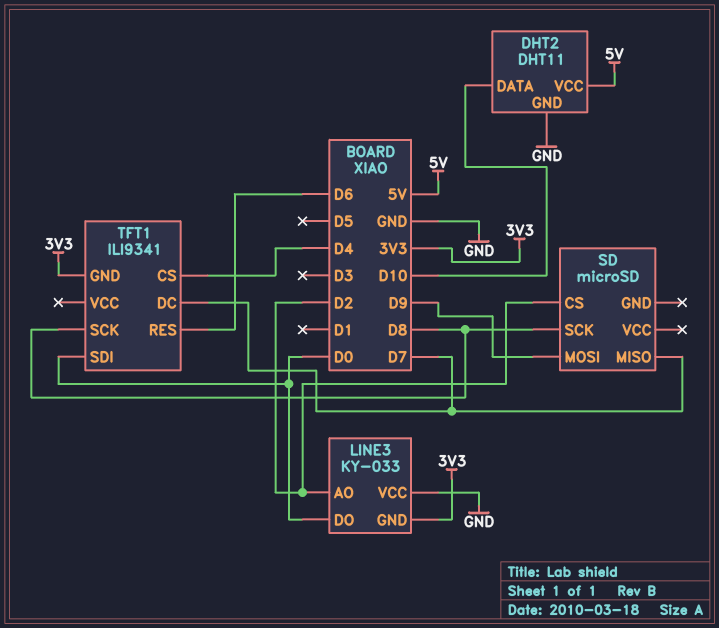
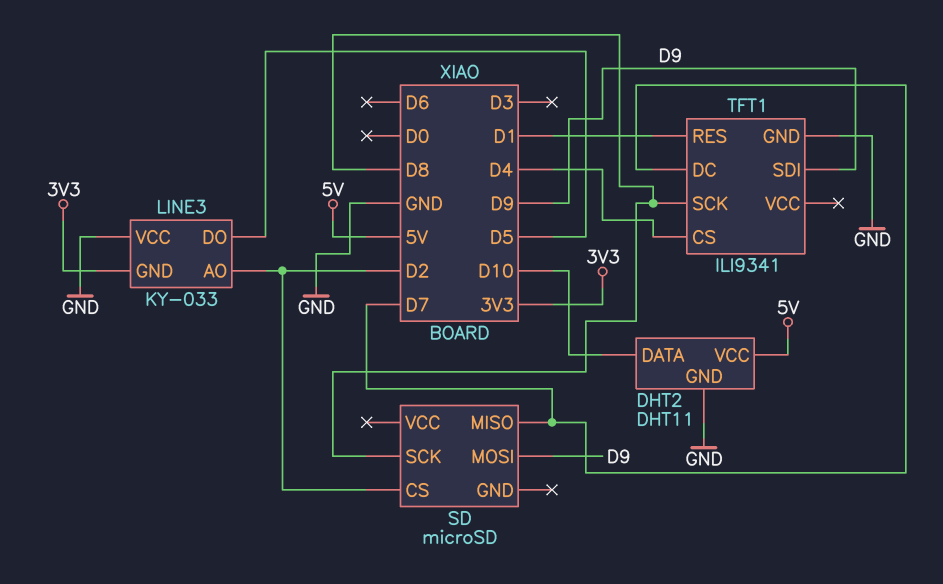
LINE3 pin DO: D0 -> D5
TFT1 pin GND: 3V3 -> GND
TFT1 pin RES: D6 -> D1
TFT1 pin SDI: D0 -> D9

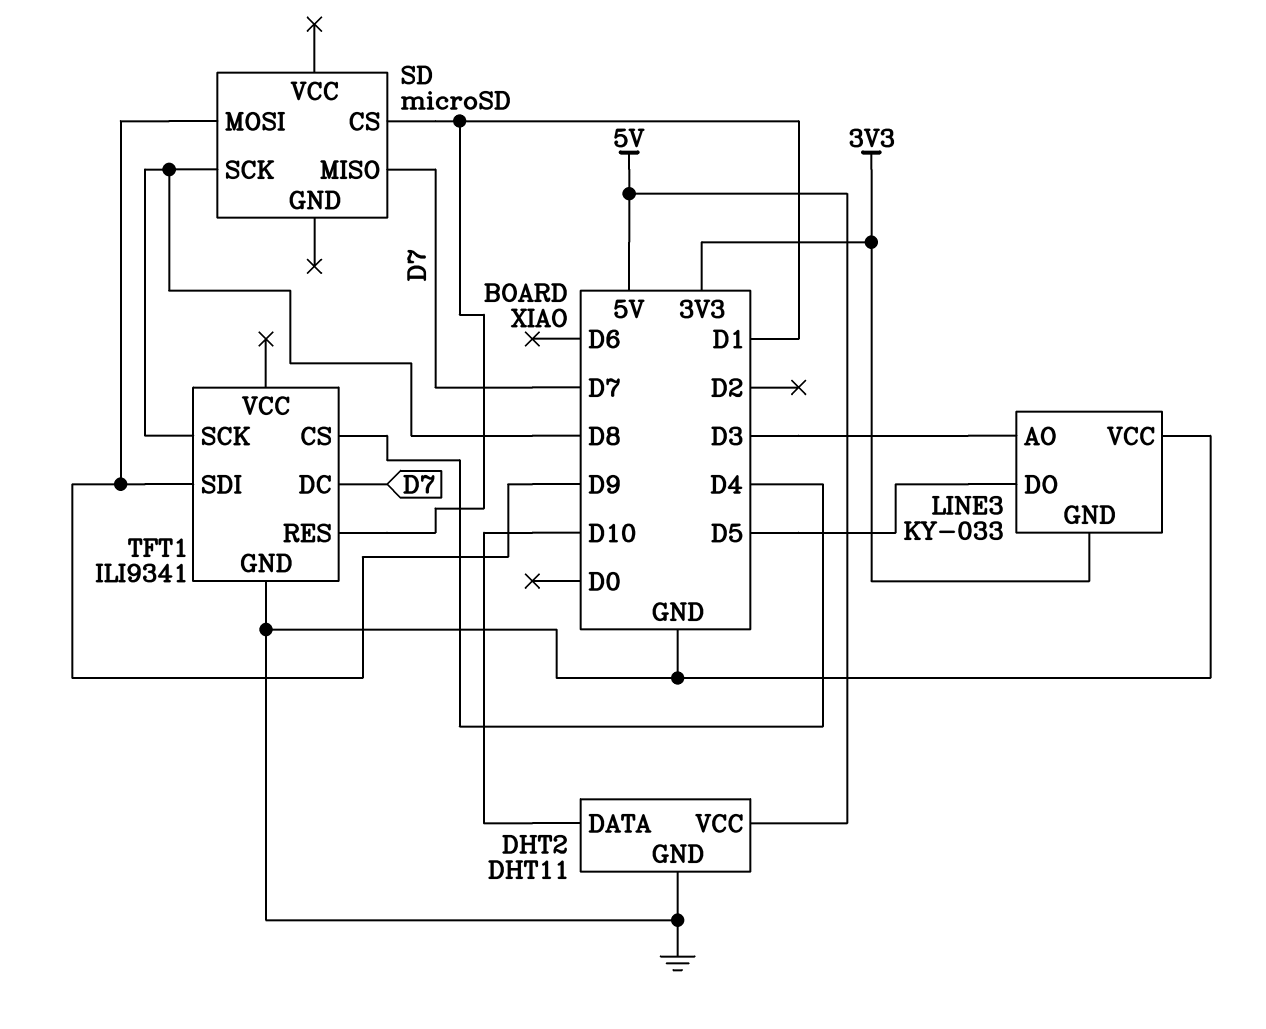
LINE3 pin AO: D2 -> D3
SD pin CS: D2 -> D1

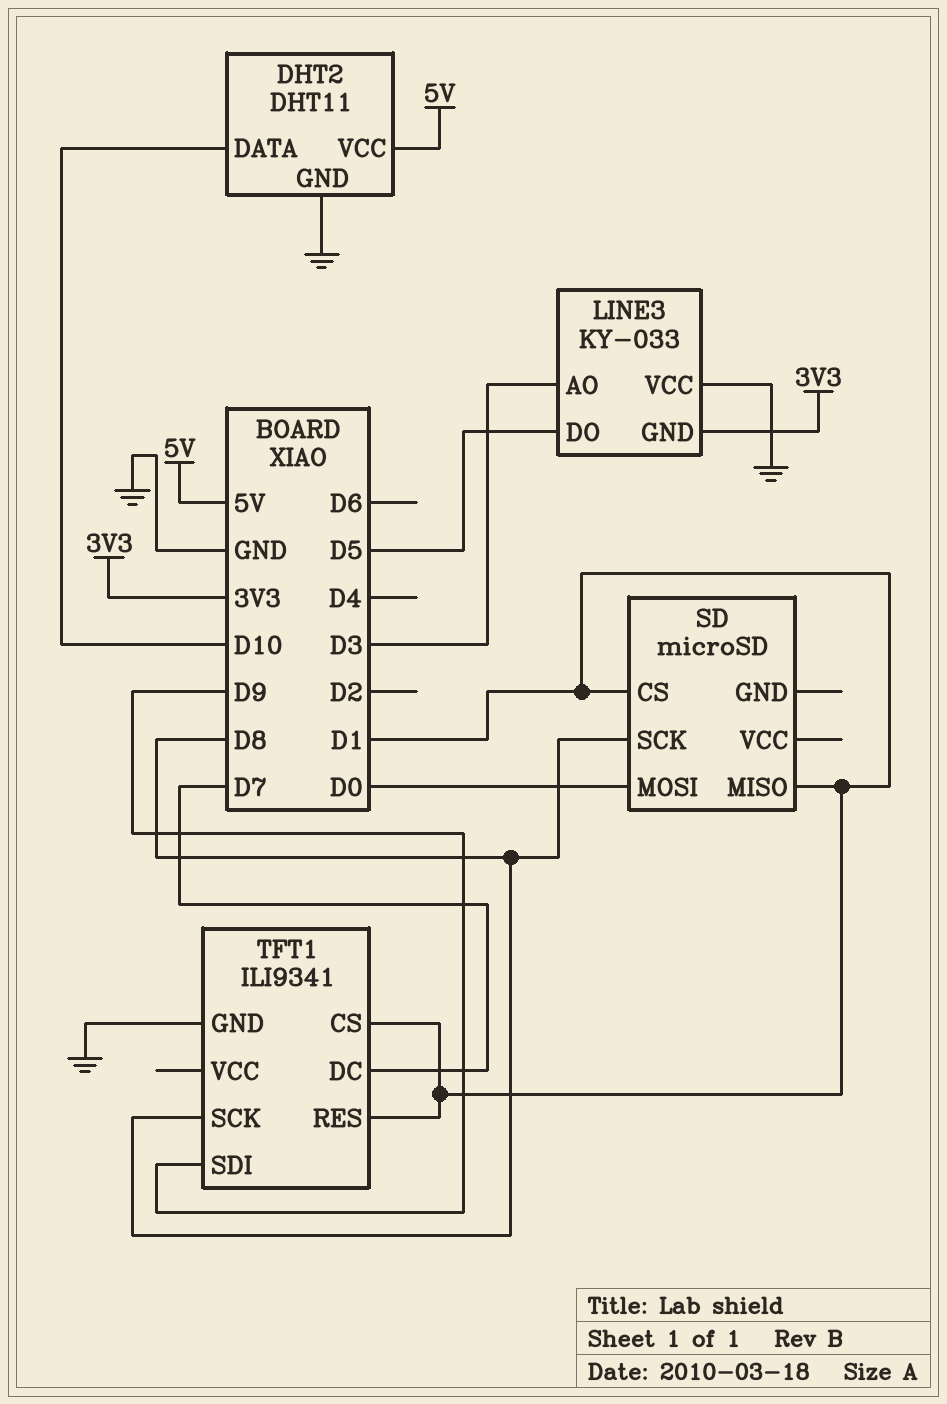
SD pin MISO: D7 -> D1
SD pin MOSI: D9 -> D0
TFT1 pin CS: D4 -> D1

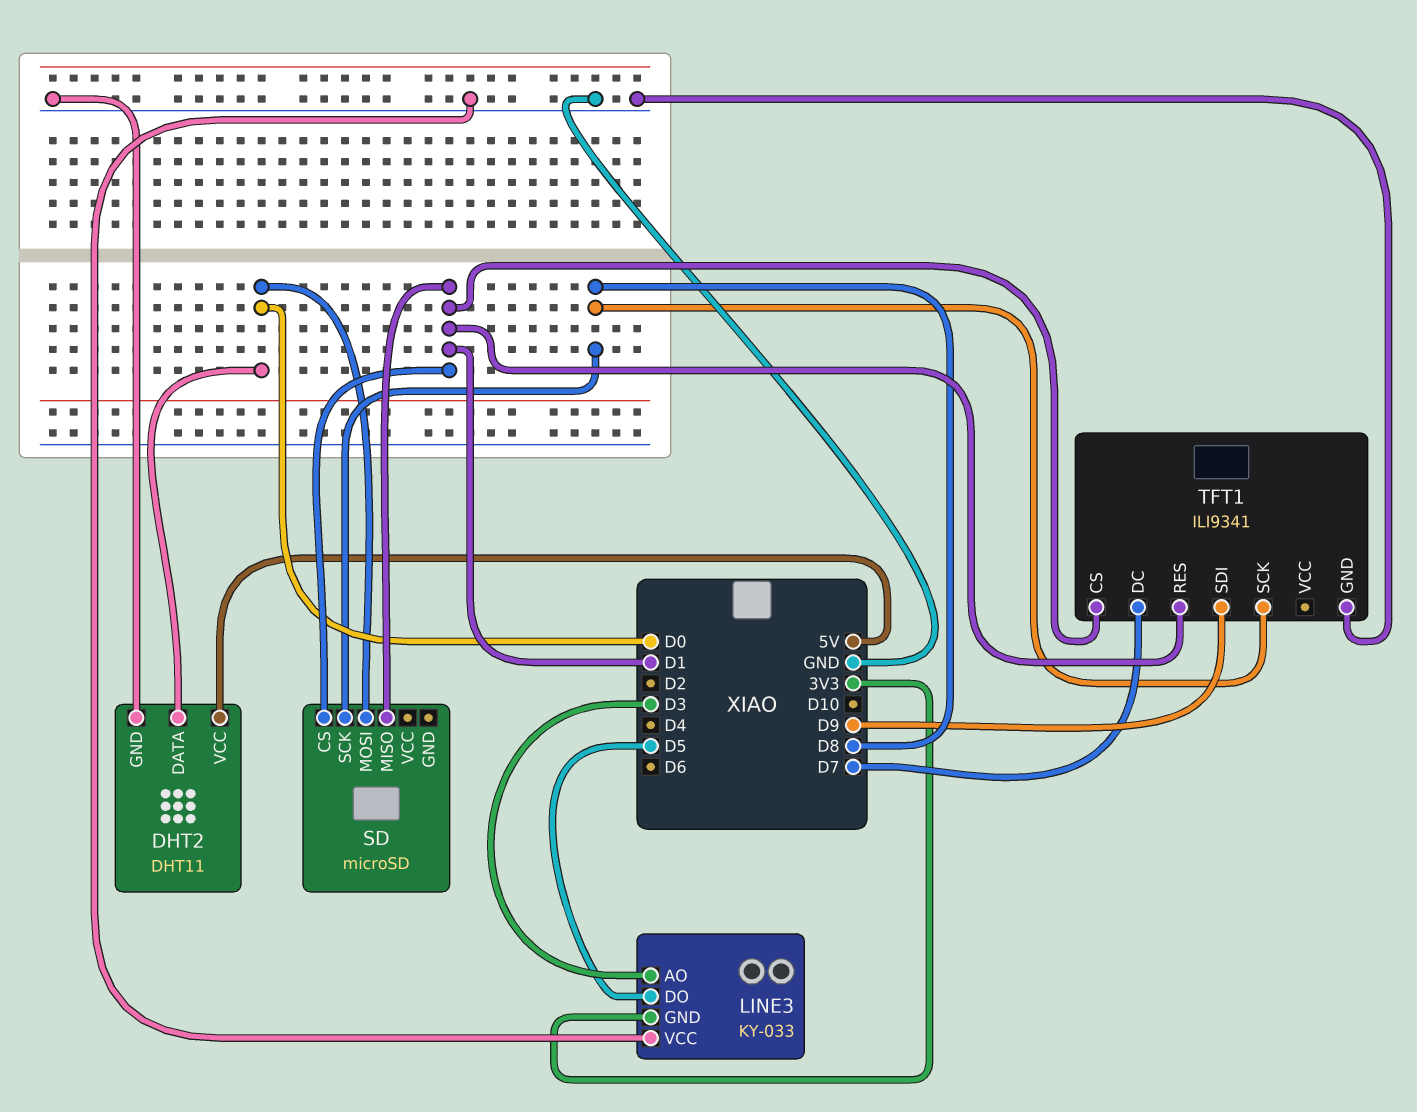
DHT2 pin DATA: D10 -> D0

